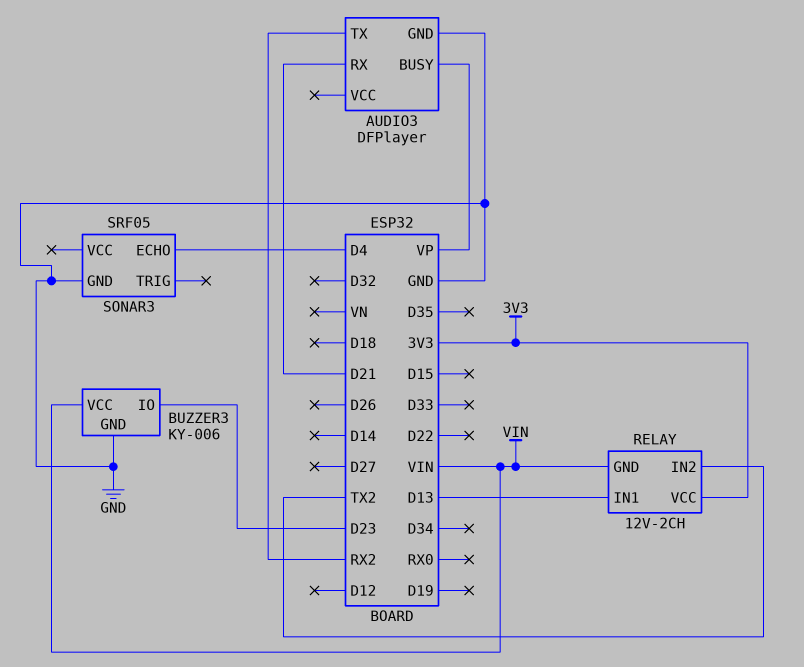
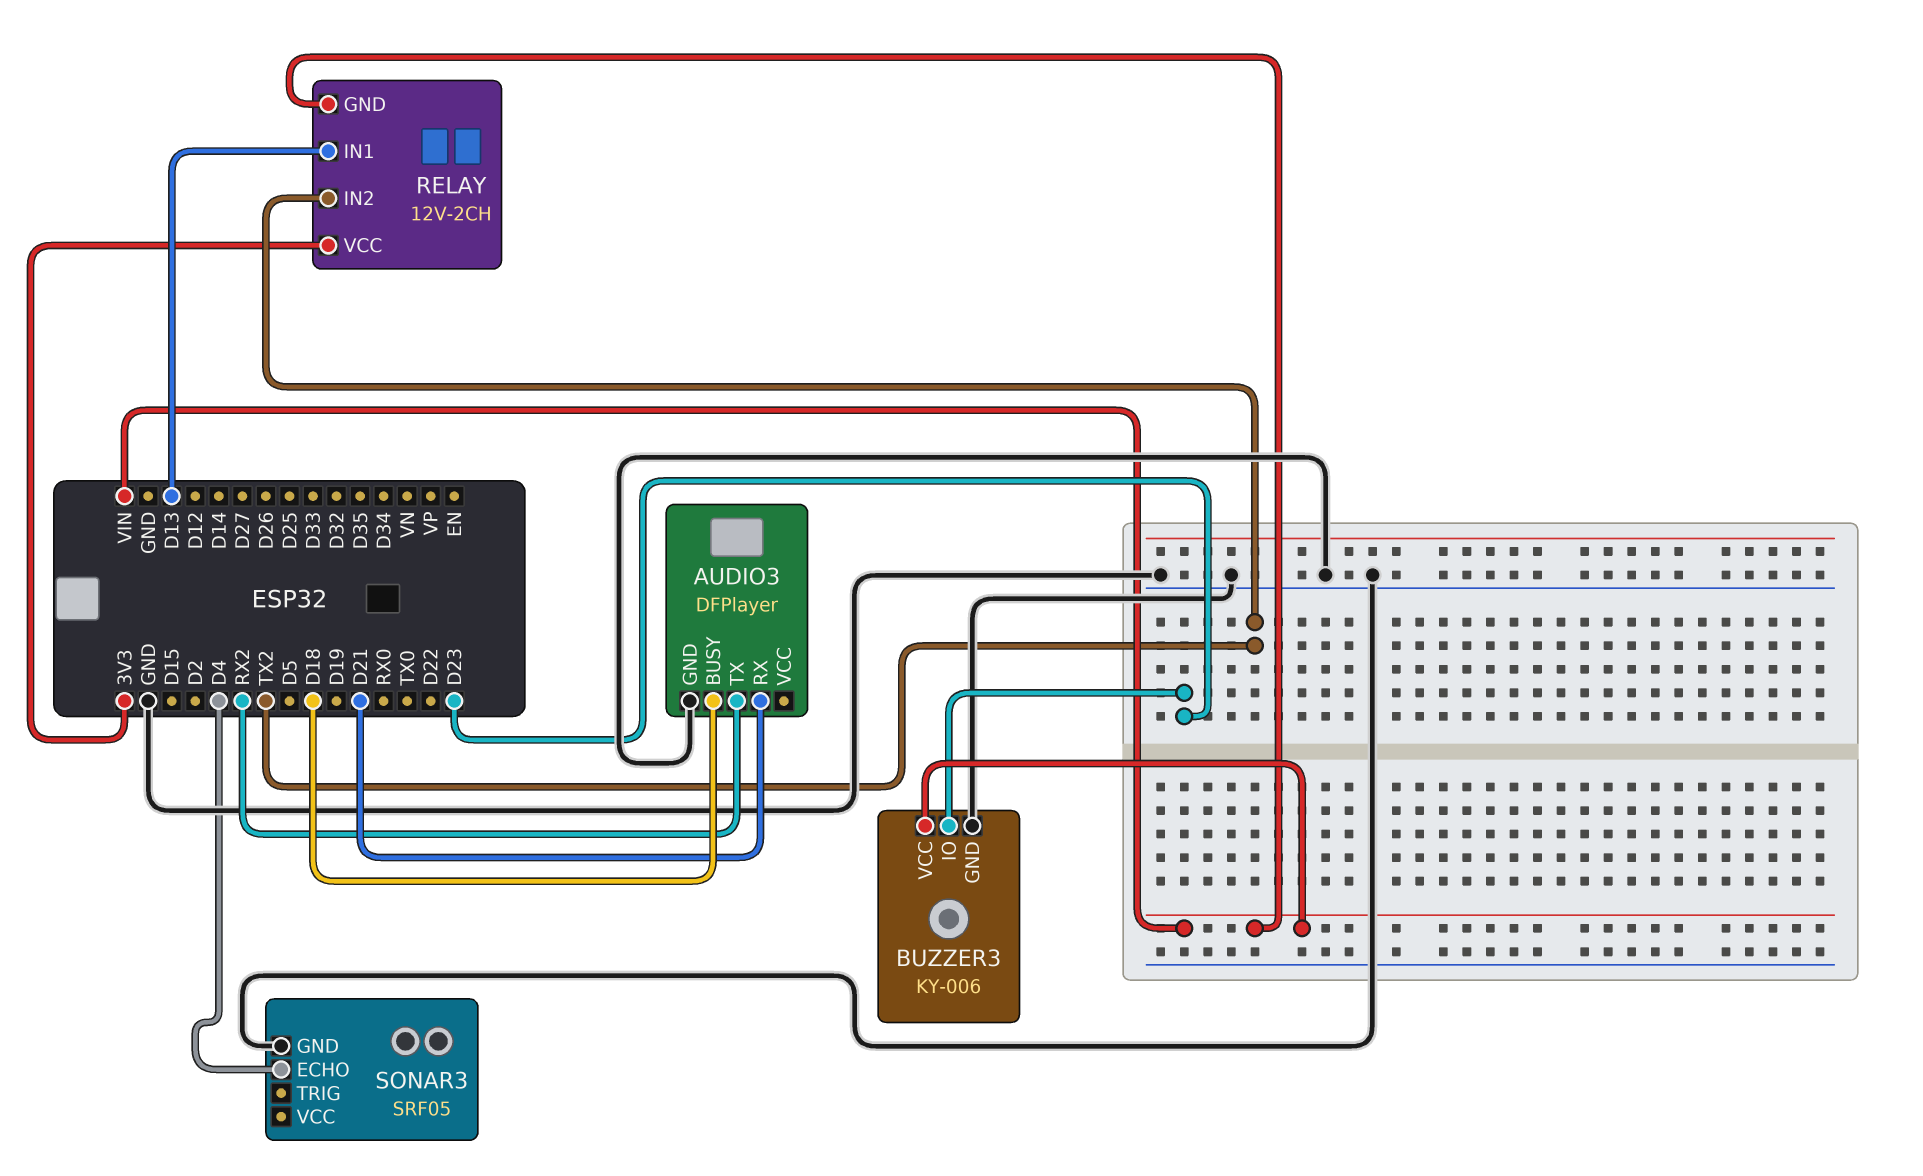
AUDIO3 pin BUSY: VP -> D18

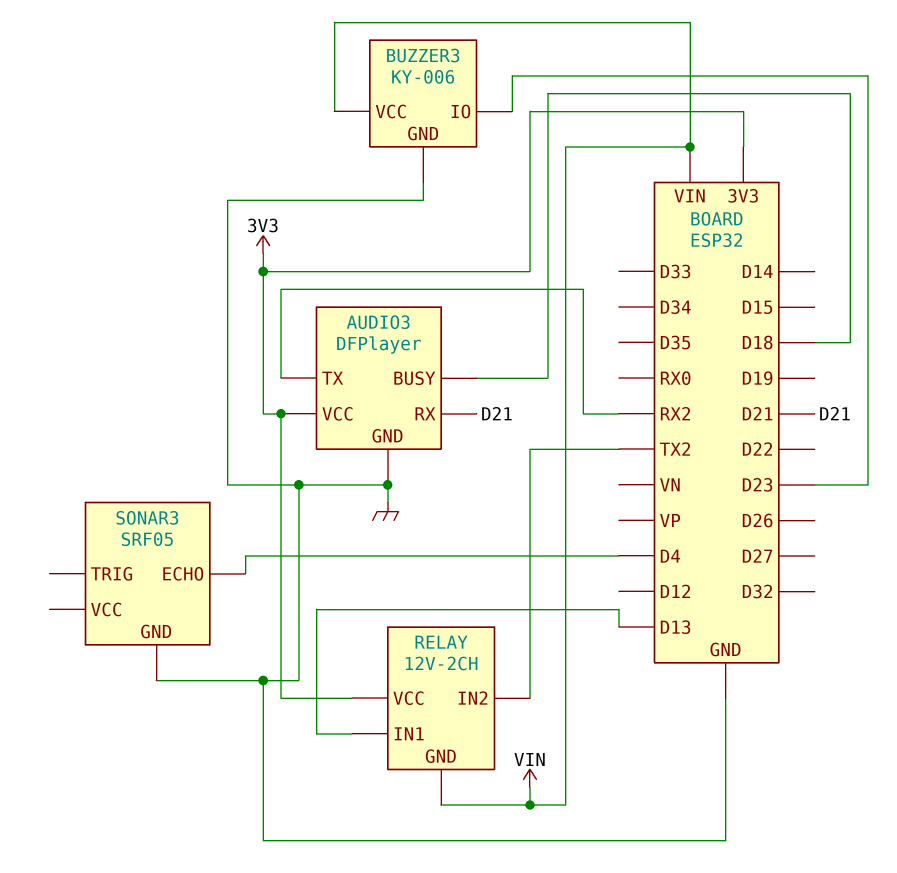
AUDIO3 pin VCC: none -> 3V3

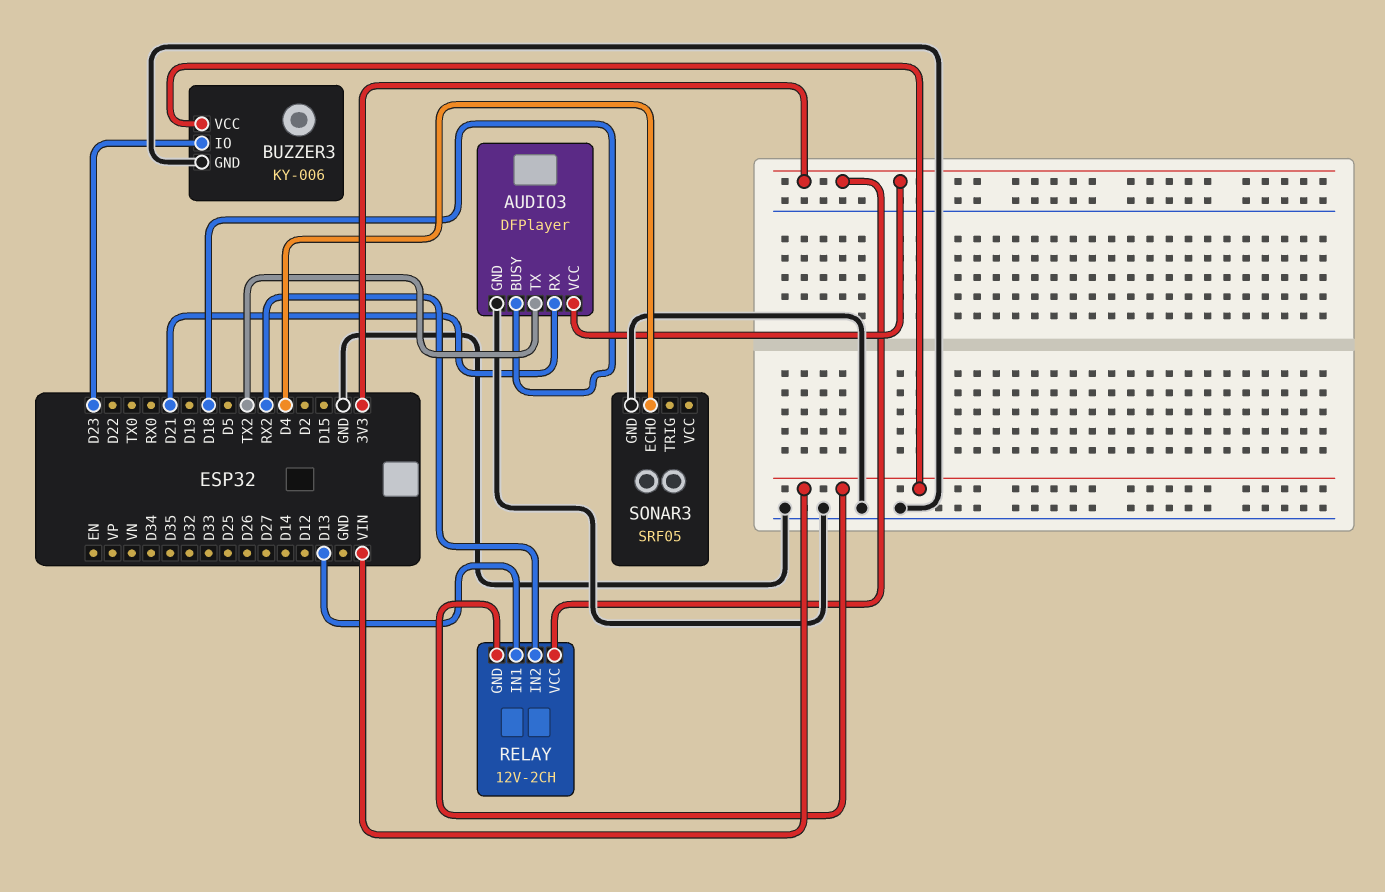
AUDIO3 pin TX: RX2 -> TX2
RELAY pin IN2: TX2 -> RX2

